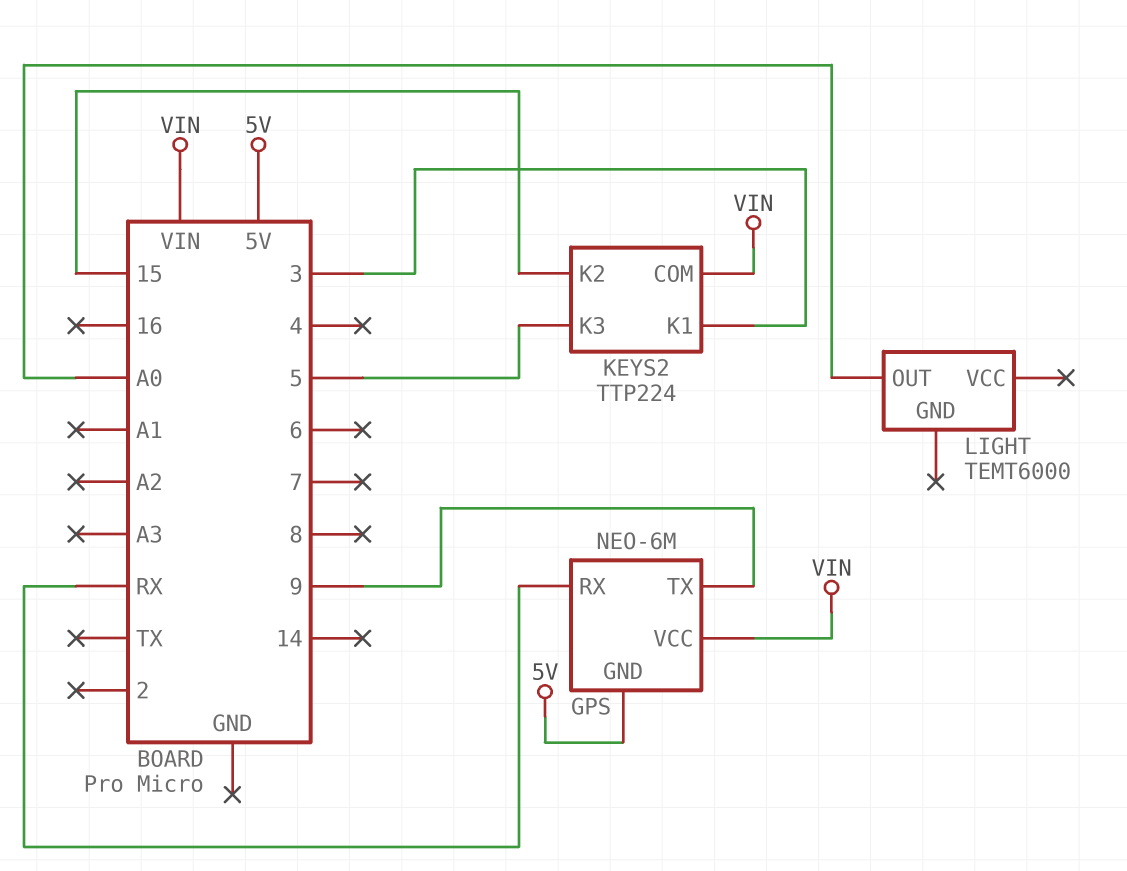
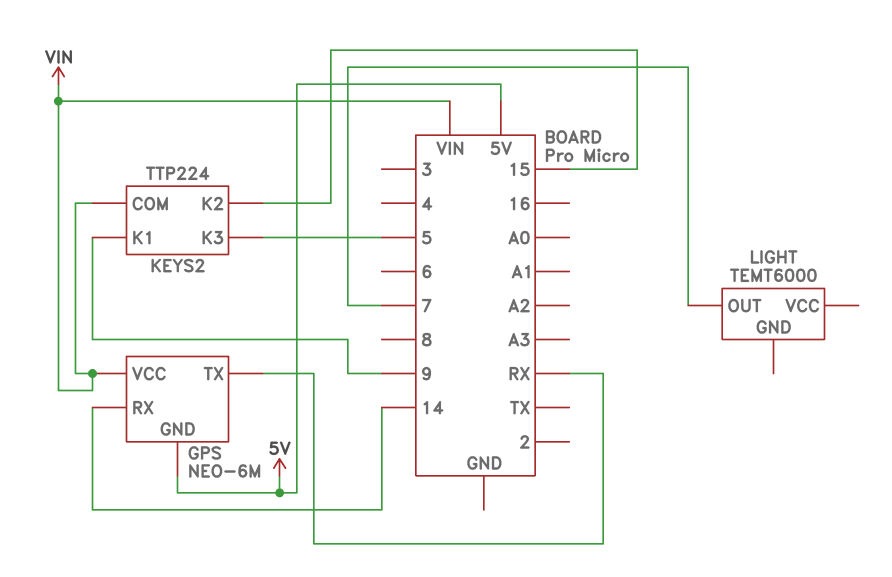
GPS pin RX: RX -> 14
GPS pin TX: 9 -> RX
KEYS2 pin K1: 3 -> 9
LIGHT pin OUT: A0 -> 7

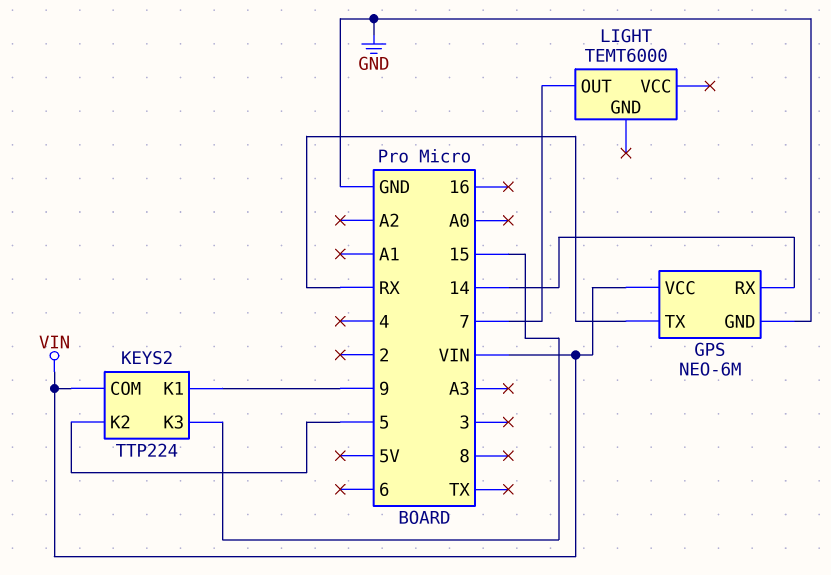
GPS pin GND: 5V -> GND
KEYS2 pin K2: 15 -> 5
KEYS2 pin K3: 5 -> 15

